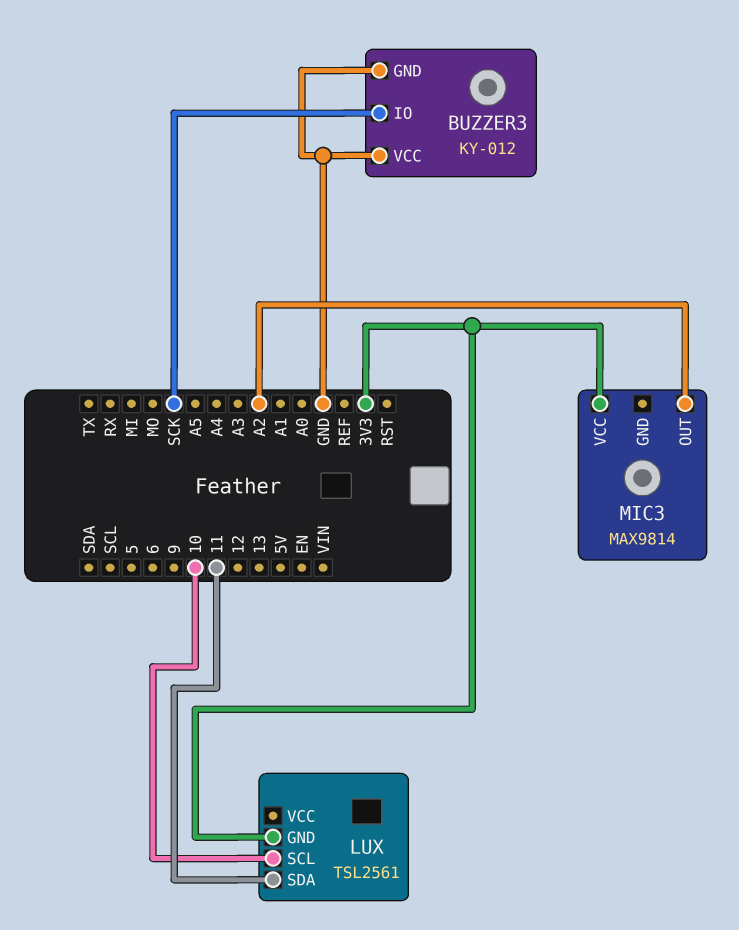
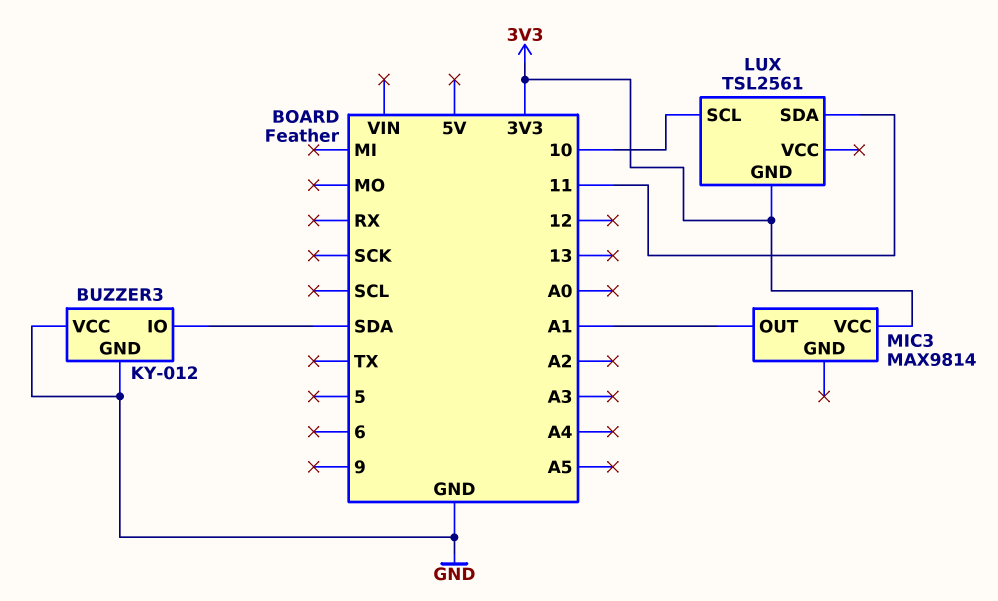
BUZZER3 pin IO: SCK -> SDA
MIC3 pin OUT: A2 -> A1

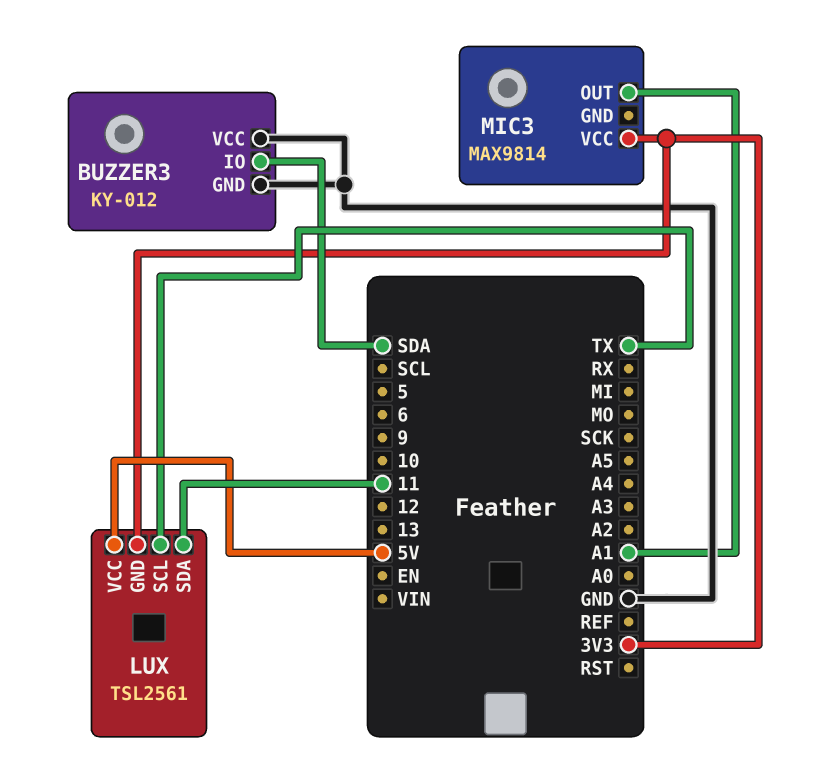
LUX pin SCL: 10 -> TX
LUX pin VCC: none -> 5V

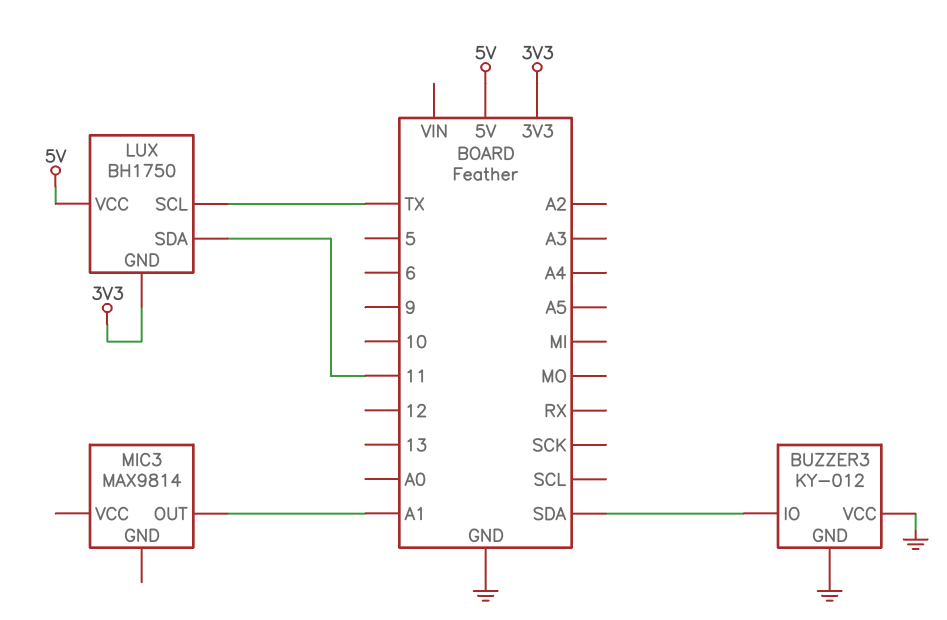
LUX: TSL2561 -> BH1750
MIC3 pin VCC: 3V3 -> none

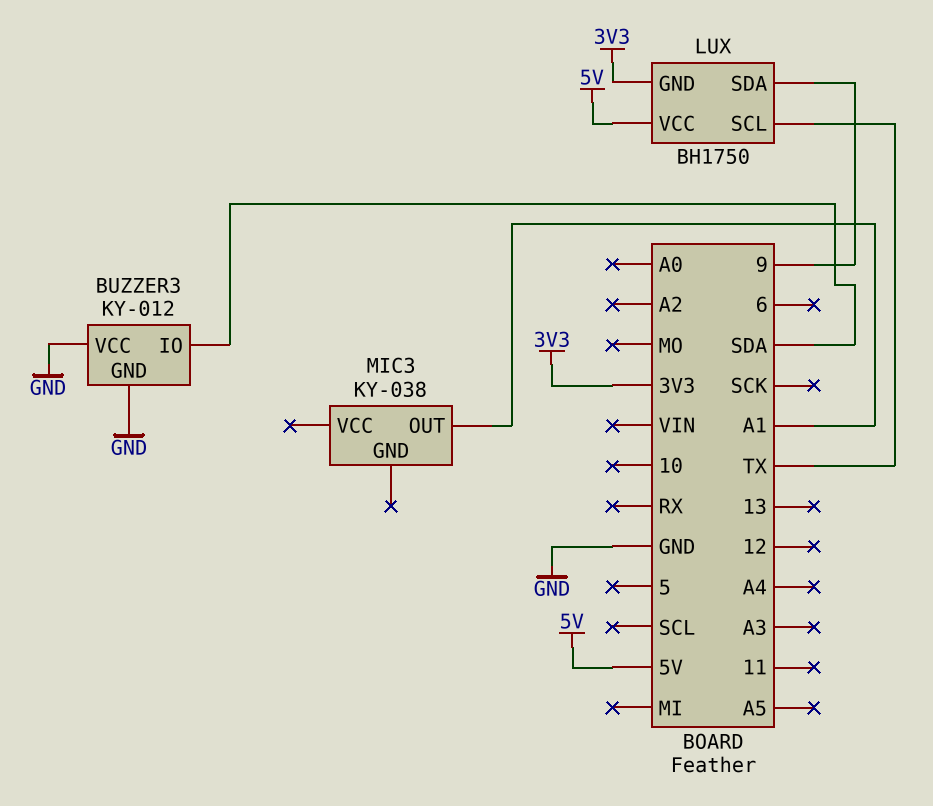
LUX pin SDA: 11 -> 9
MIC3: MAX9814 -> KY-038

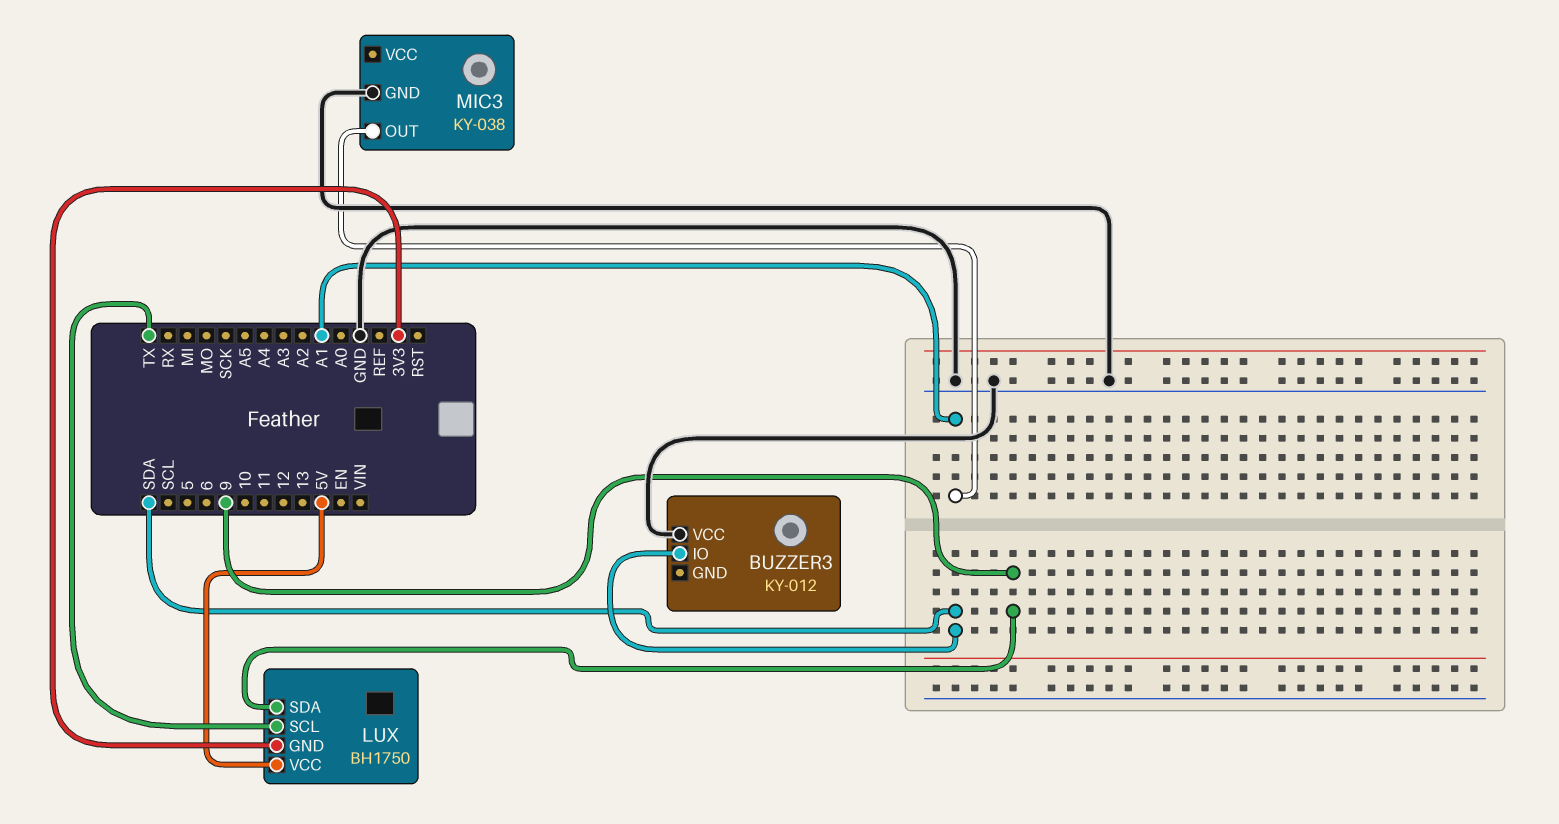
BUZZER3 pin GND: GND -> none
MIC3 pin GND: none -> GND

